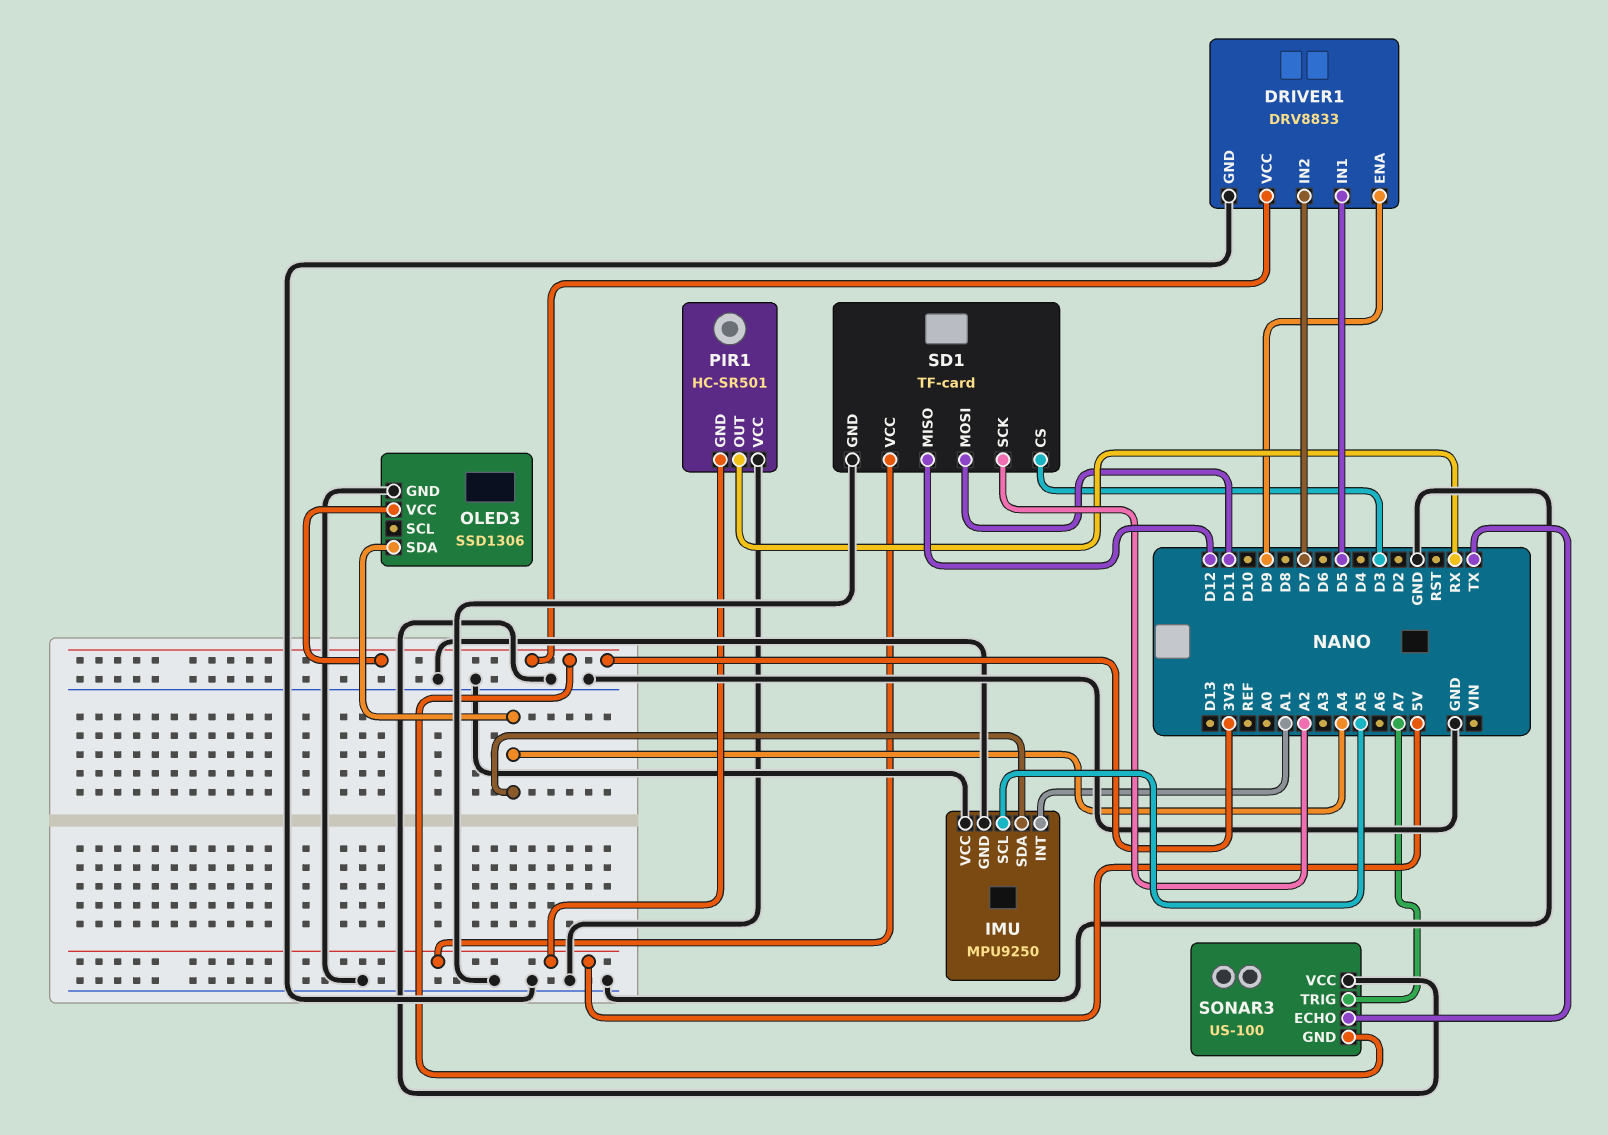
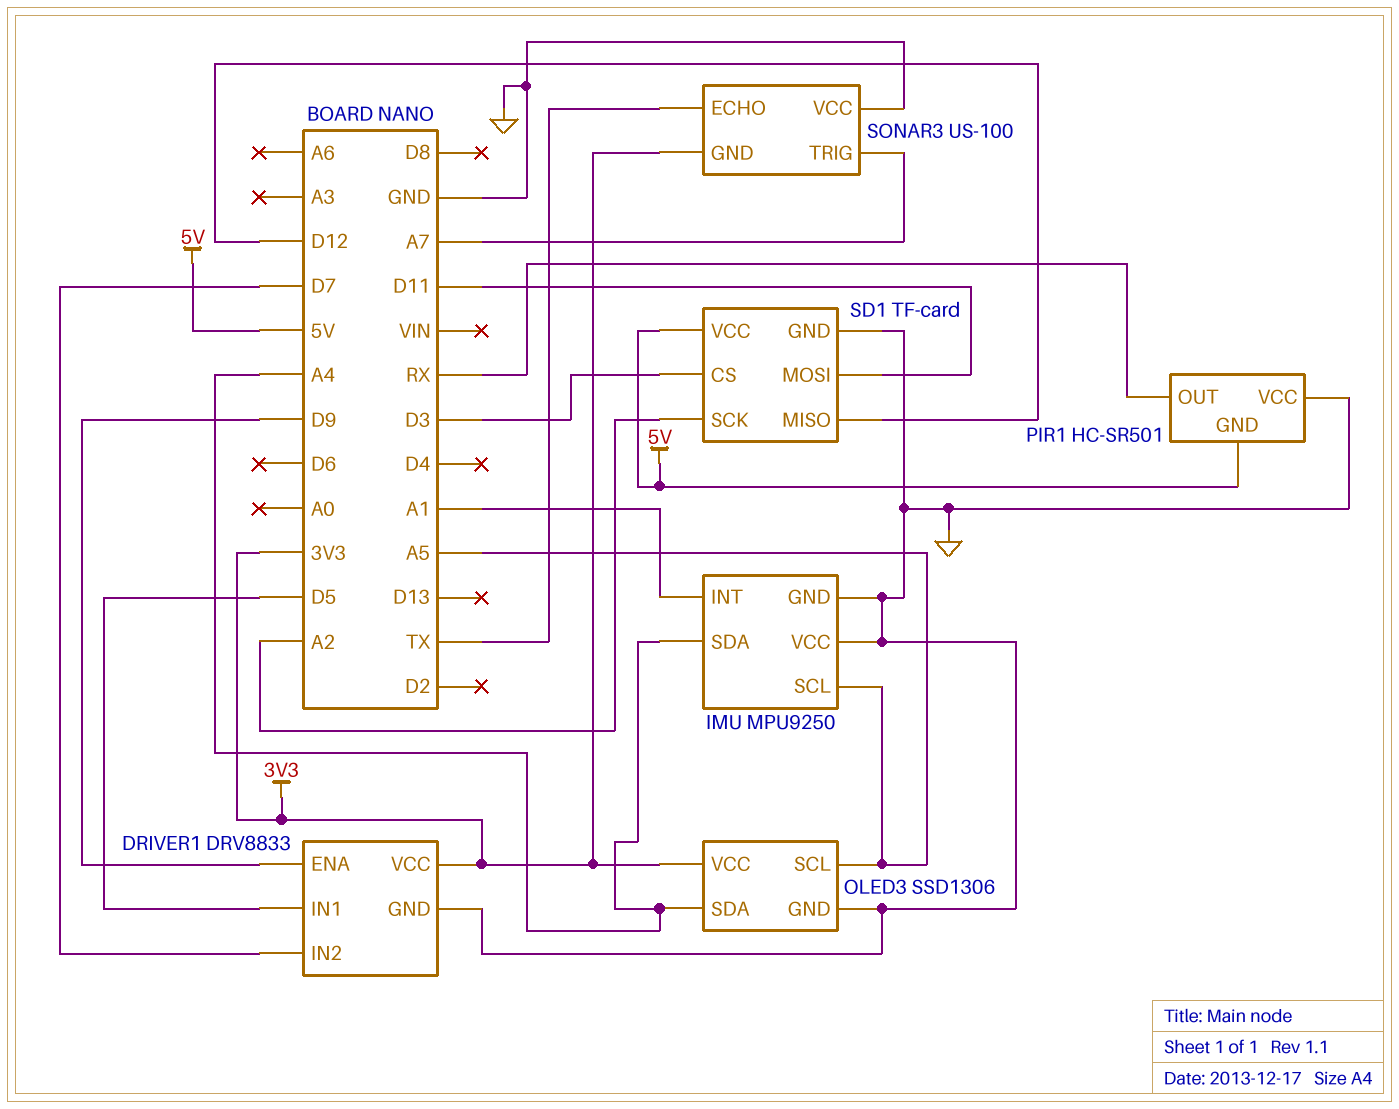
OLED3 pin SCL: none -> A5

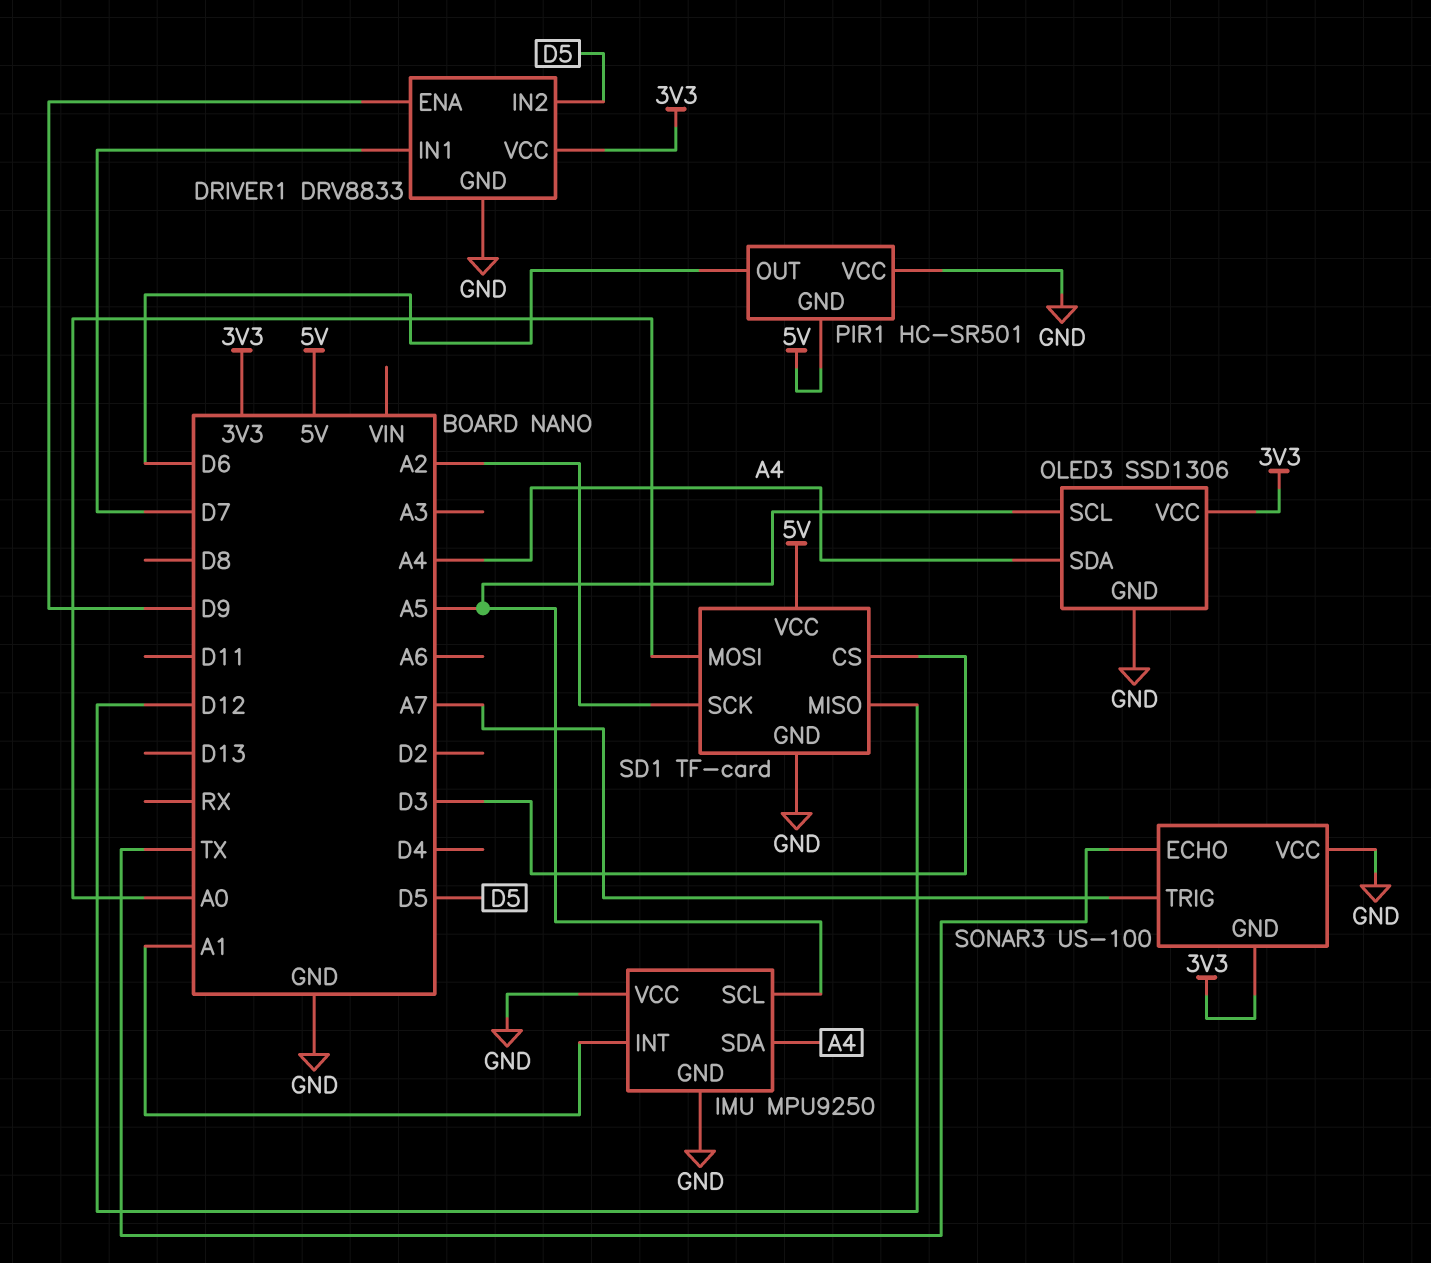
DRIVER1 pin IN1: D5 -> D7
DRIVER1 pin IN2: D7 -> D5
PIR1 pin OUT: RX -> D6
SD1 pin MOSI: D11 -> A0

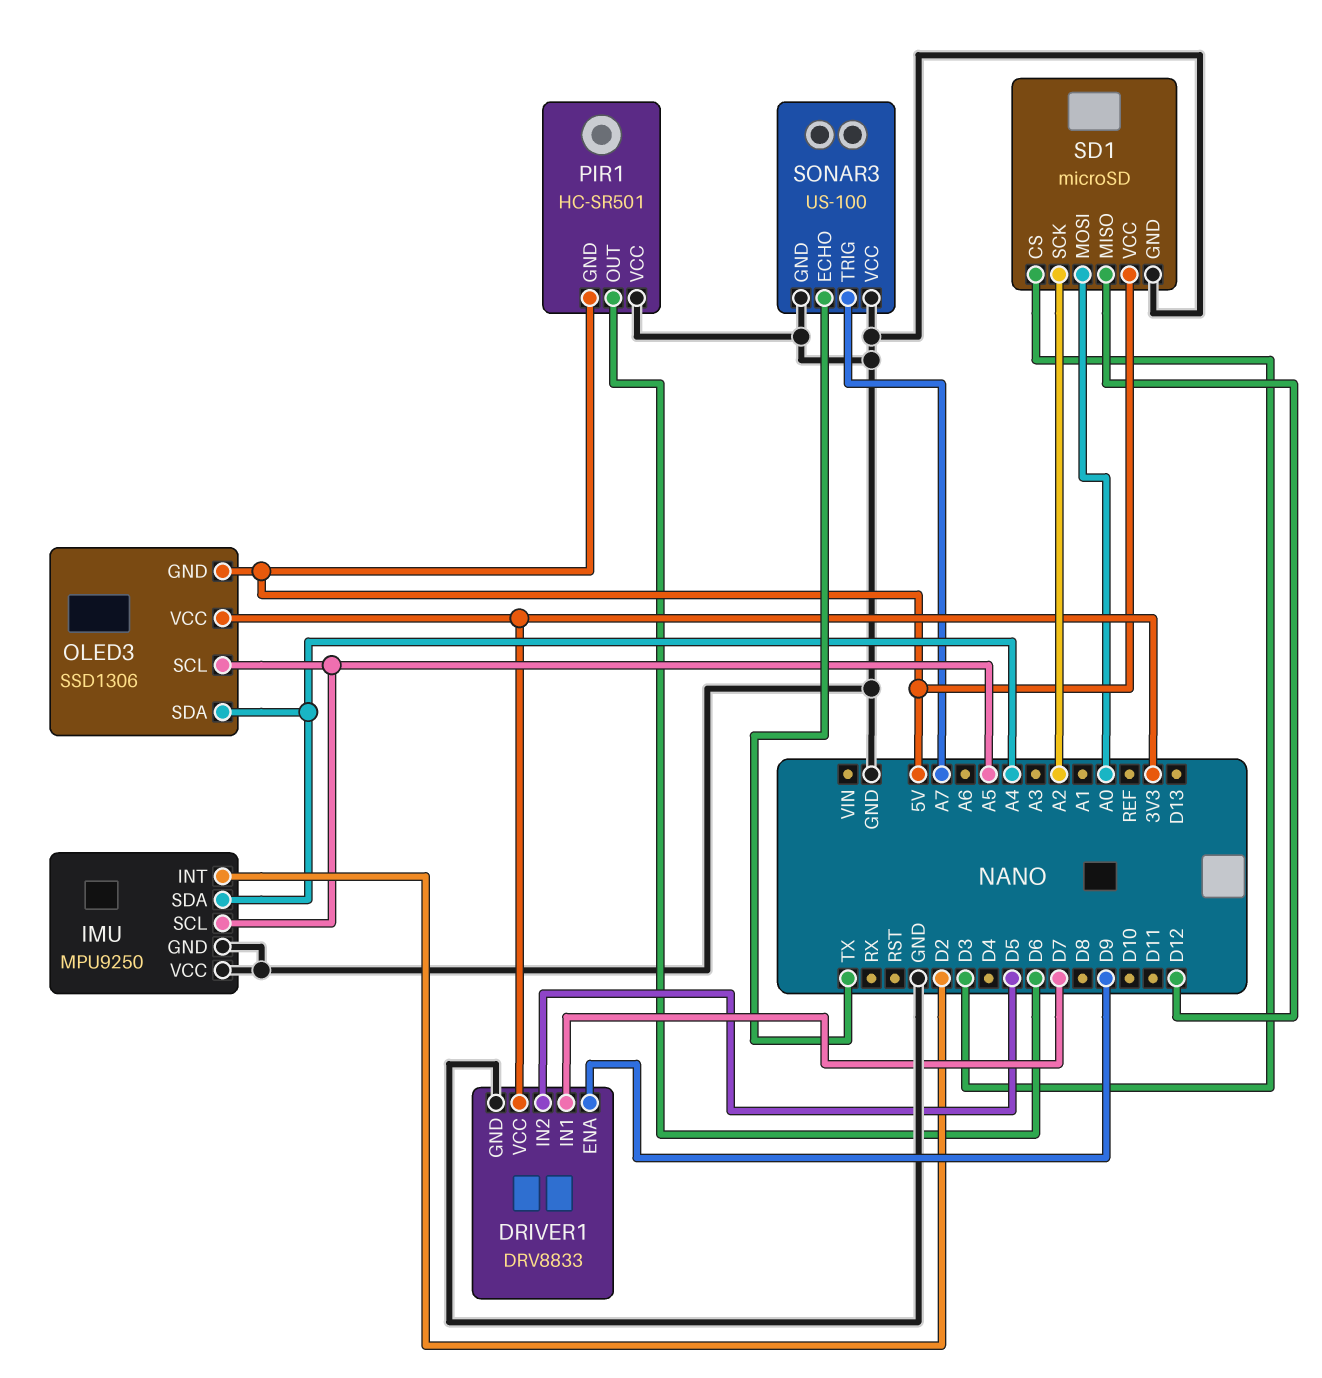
IMU pin INT: A1 -> D2
OLED3 pin GND: GND -> 5V
SD1: TF-card -> microSD
SONAR3 pin GND: 3V3 -> GND

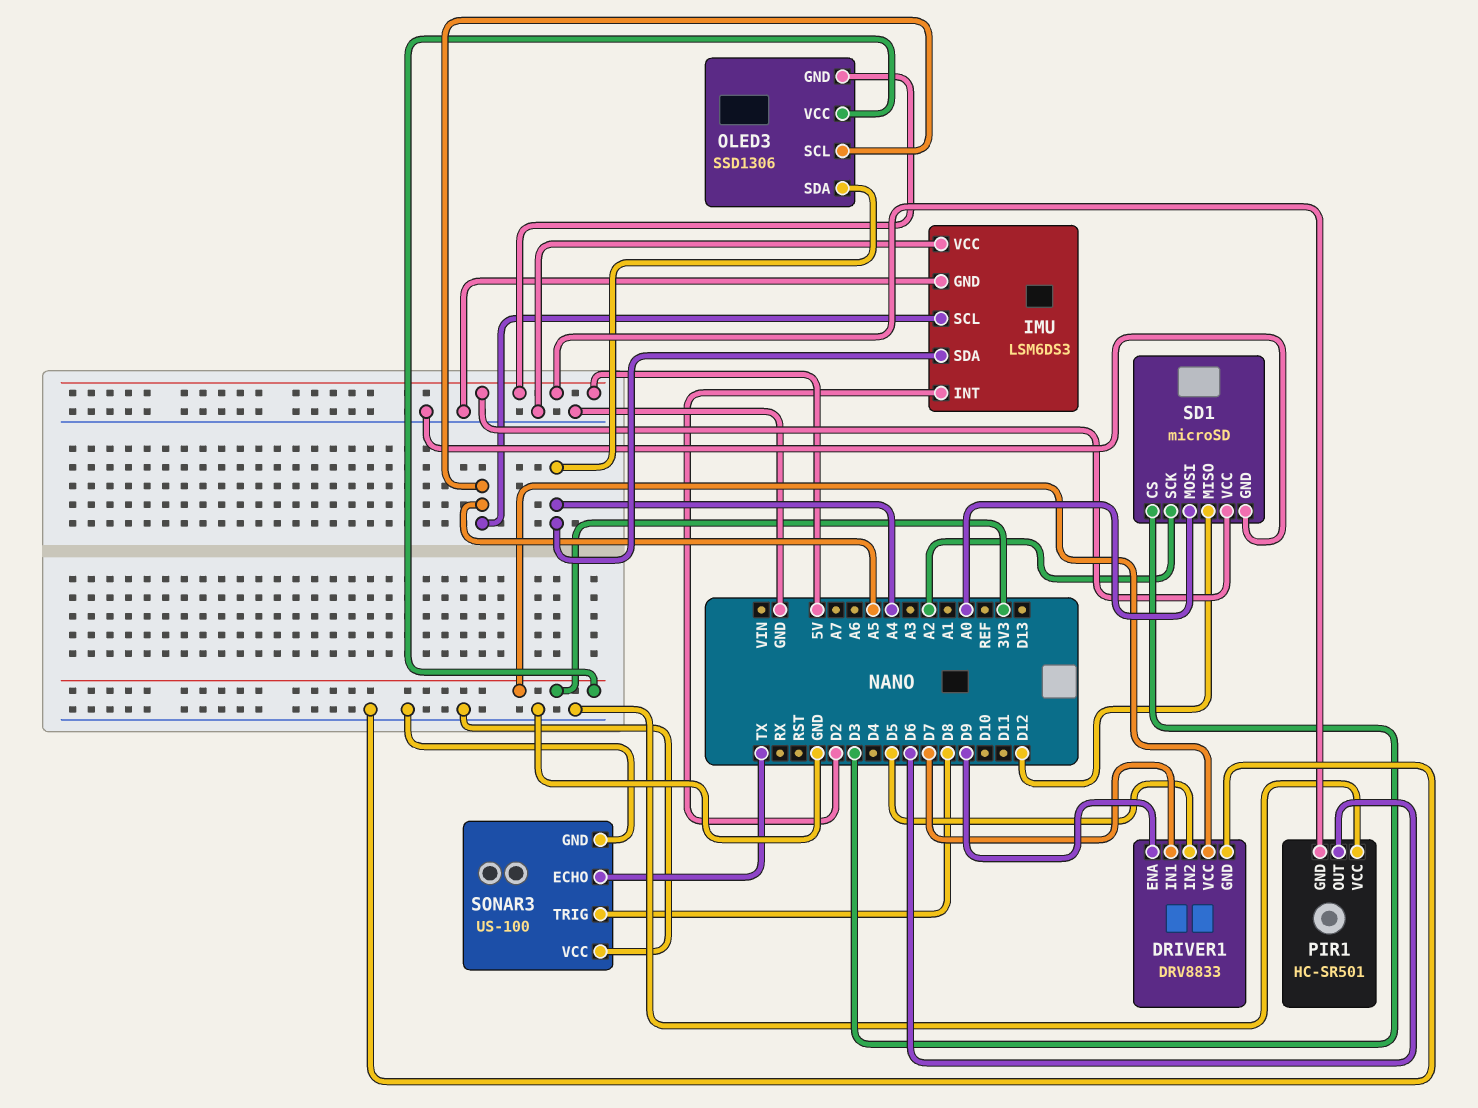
IMU: MPU9250 -> LSM6DS3
SONAR3 pin TRIG: A7 -> D8

